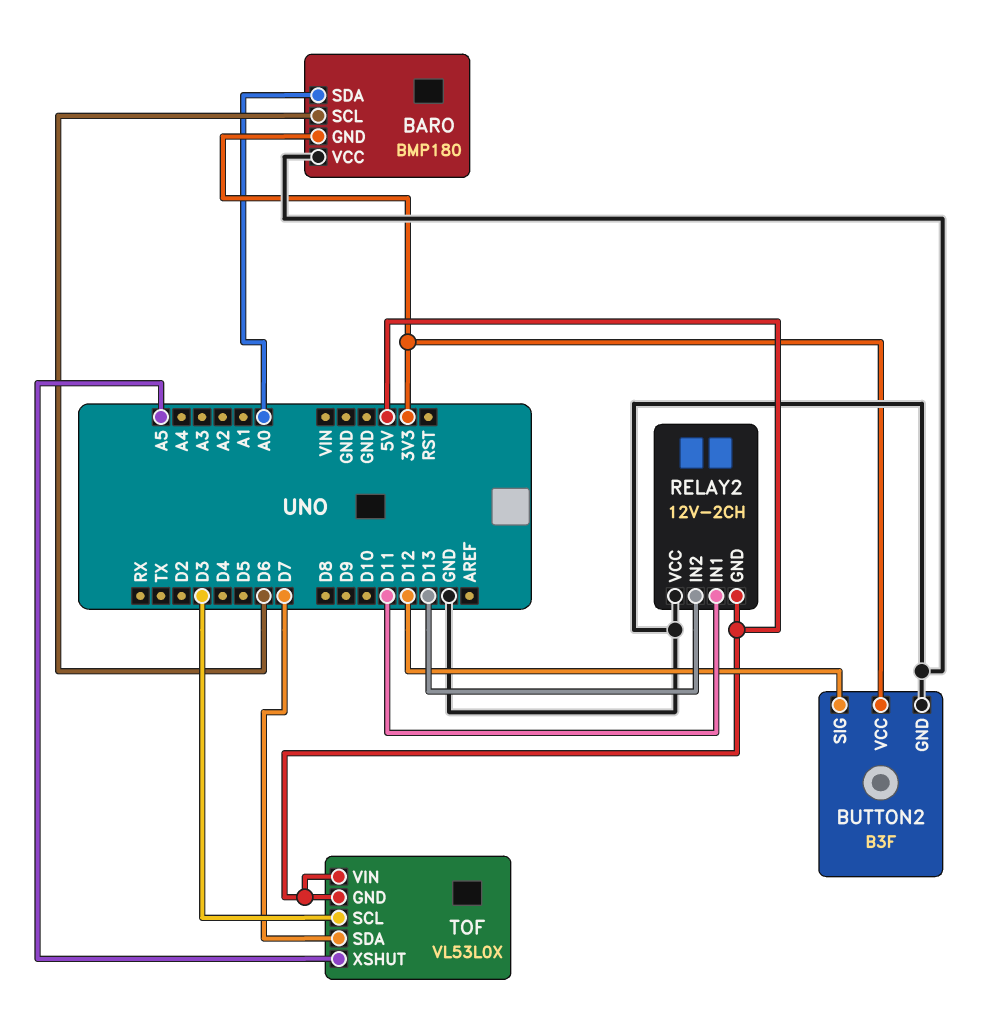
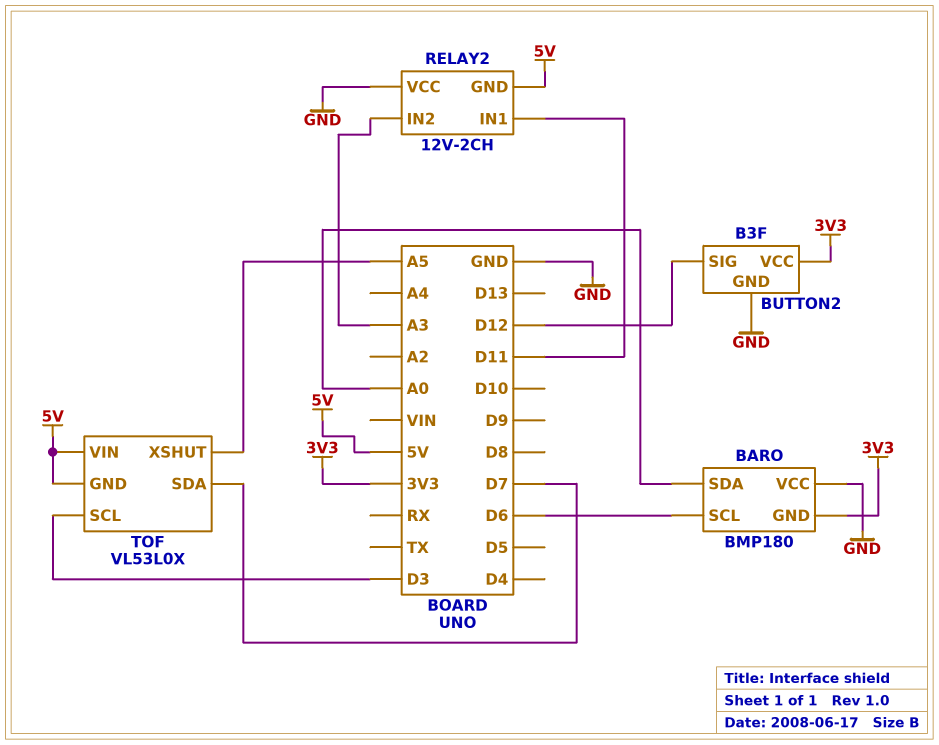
RELAY2 pin IN2: D13 -> A3

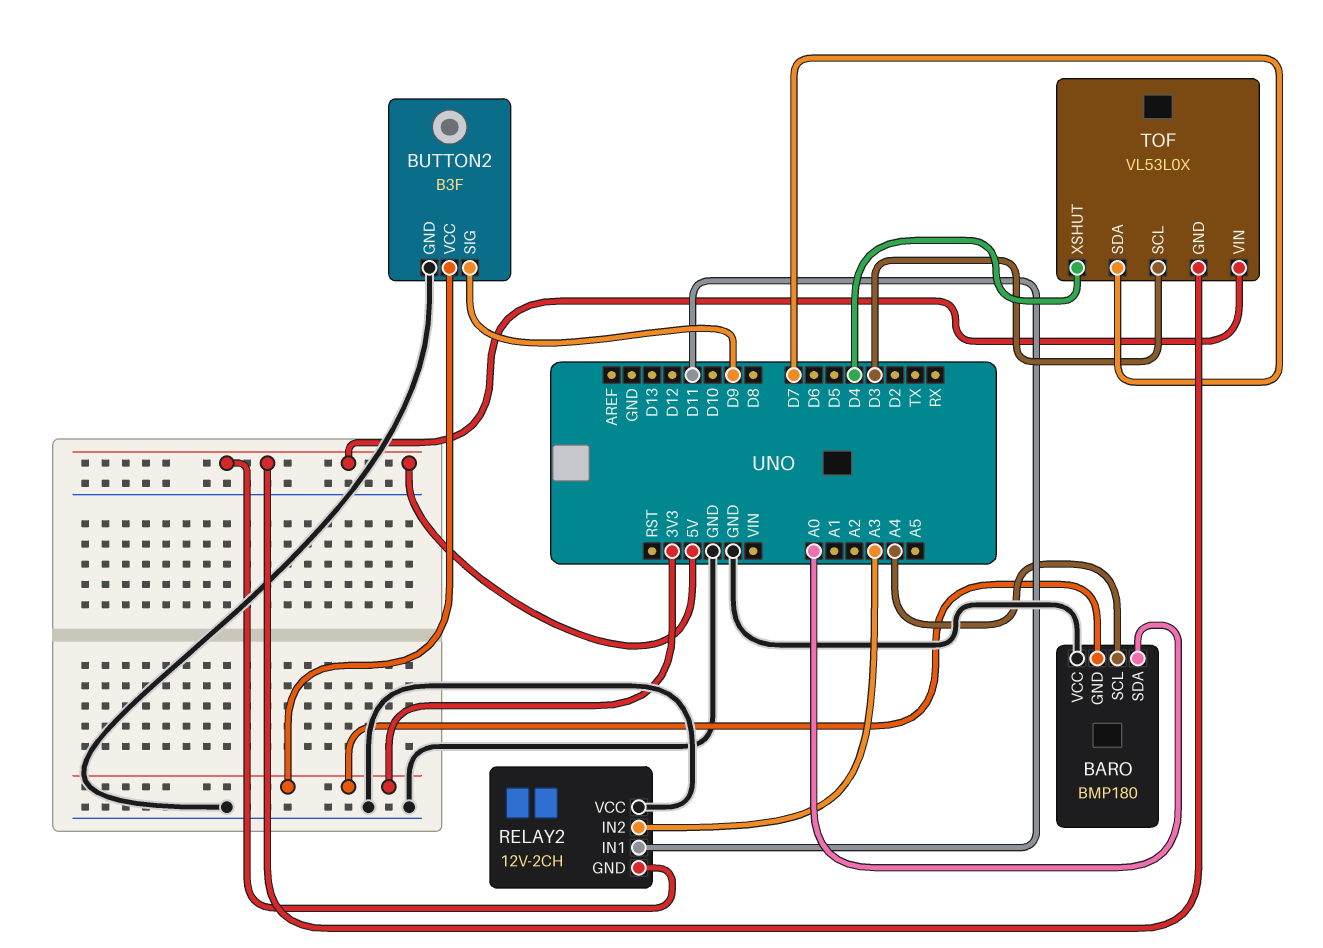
BARO pin SCL: D6 -> A4
BUTTON2 pin SIG: D12 -> D9
TOF pin XSHUT: A5 -> D4

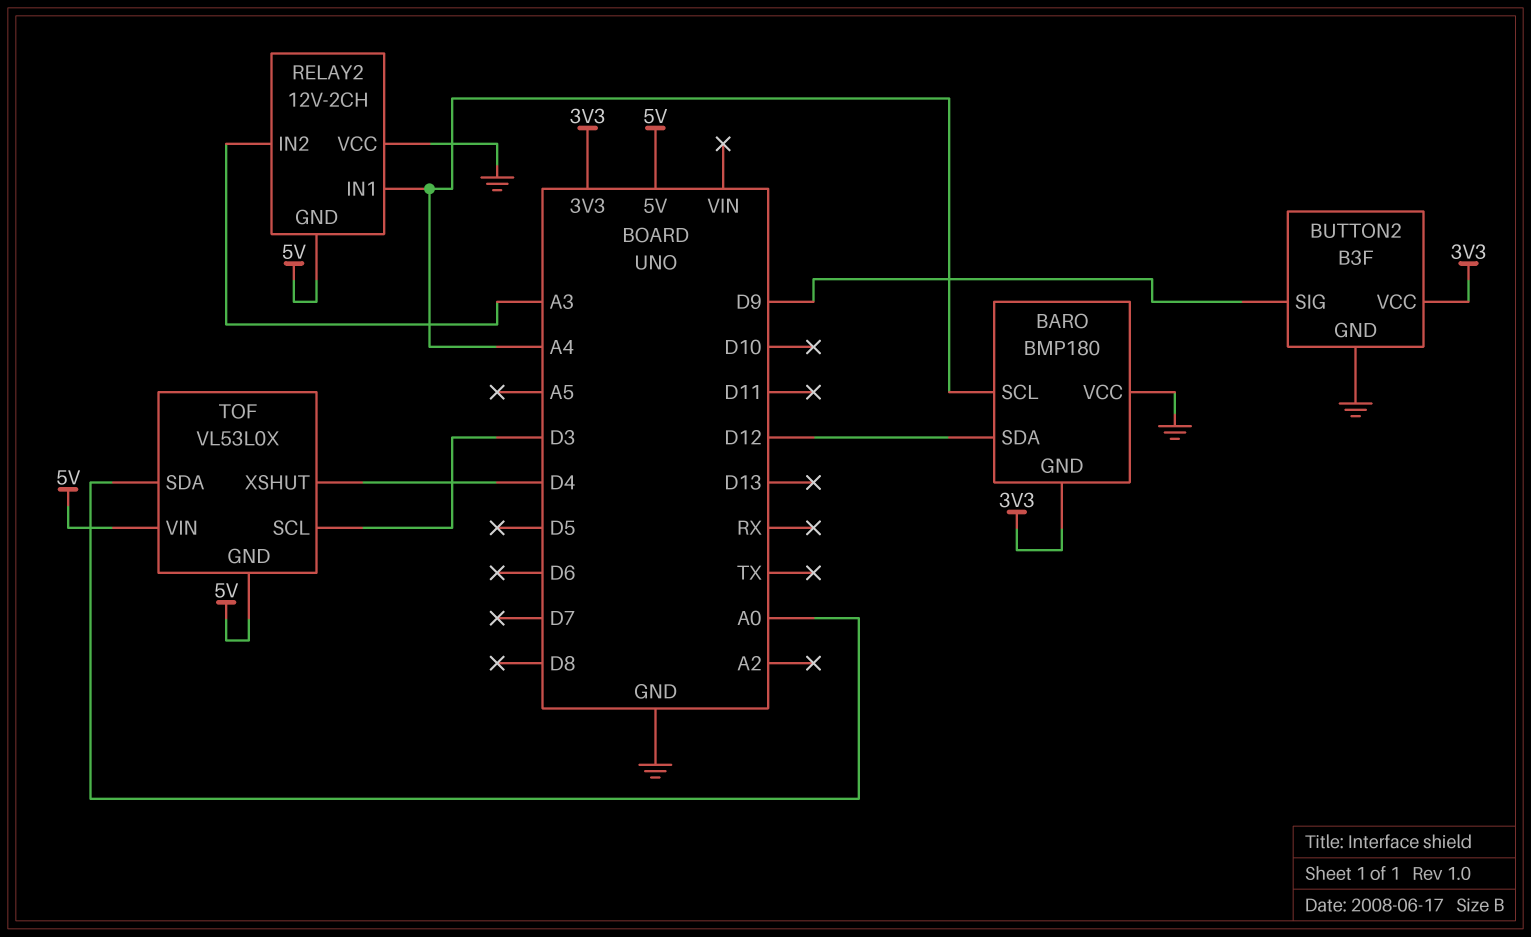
BARO pin SDA: A0 -> D12
RELAY2 pin IN1: D11 -> A4
TOF pin SDA: D7 -> A0

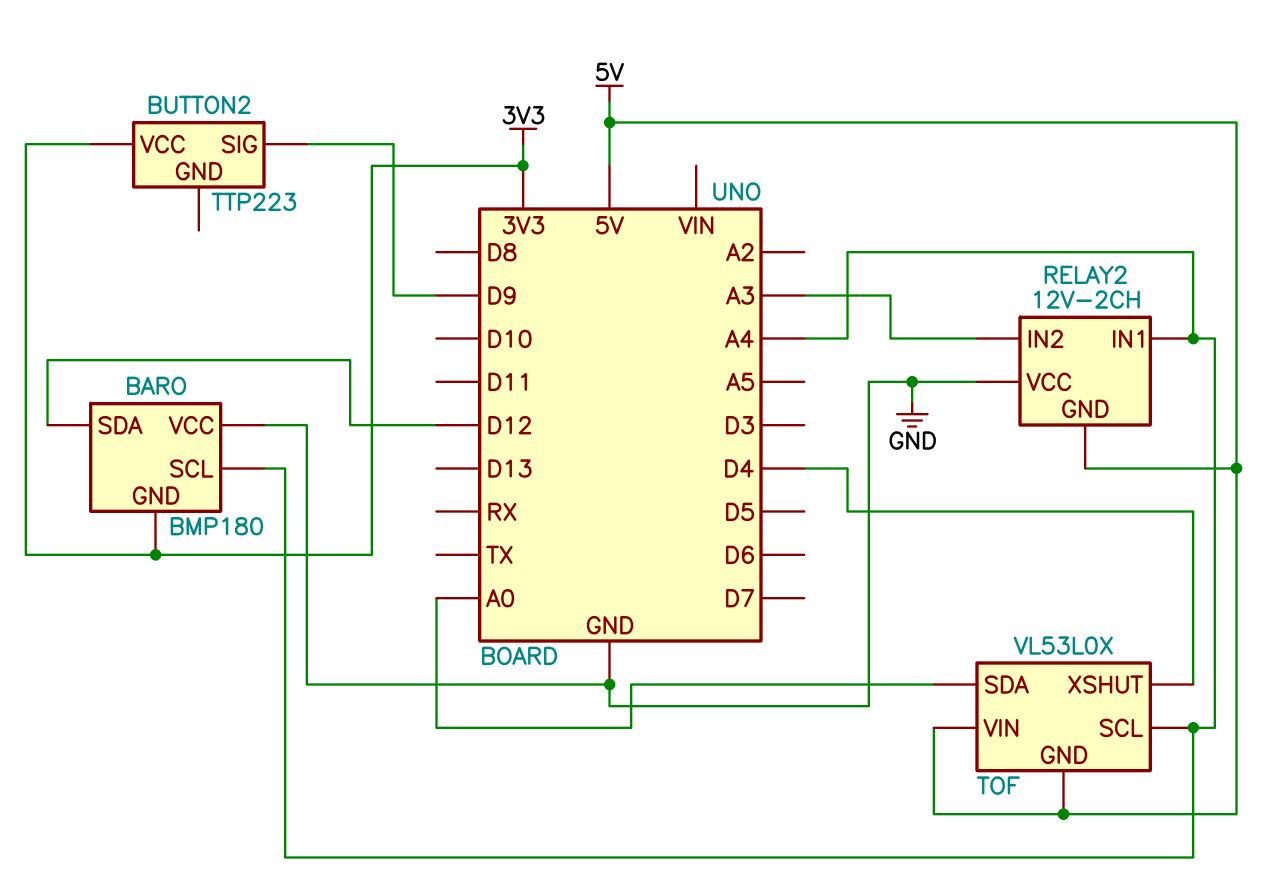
BUTTON2: B3F -> TTP223
BUTTON2 pin GND: GND -> none
TOF pin SCL: D3 -> A4

